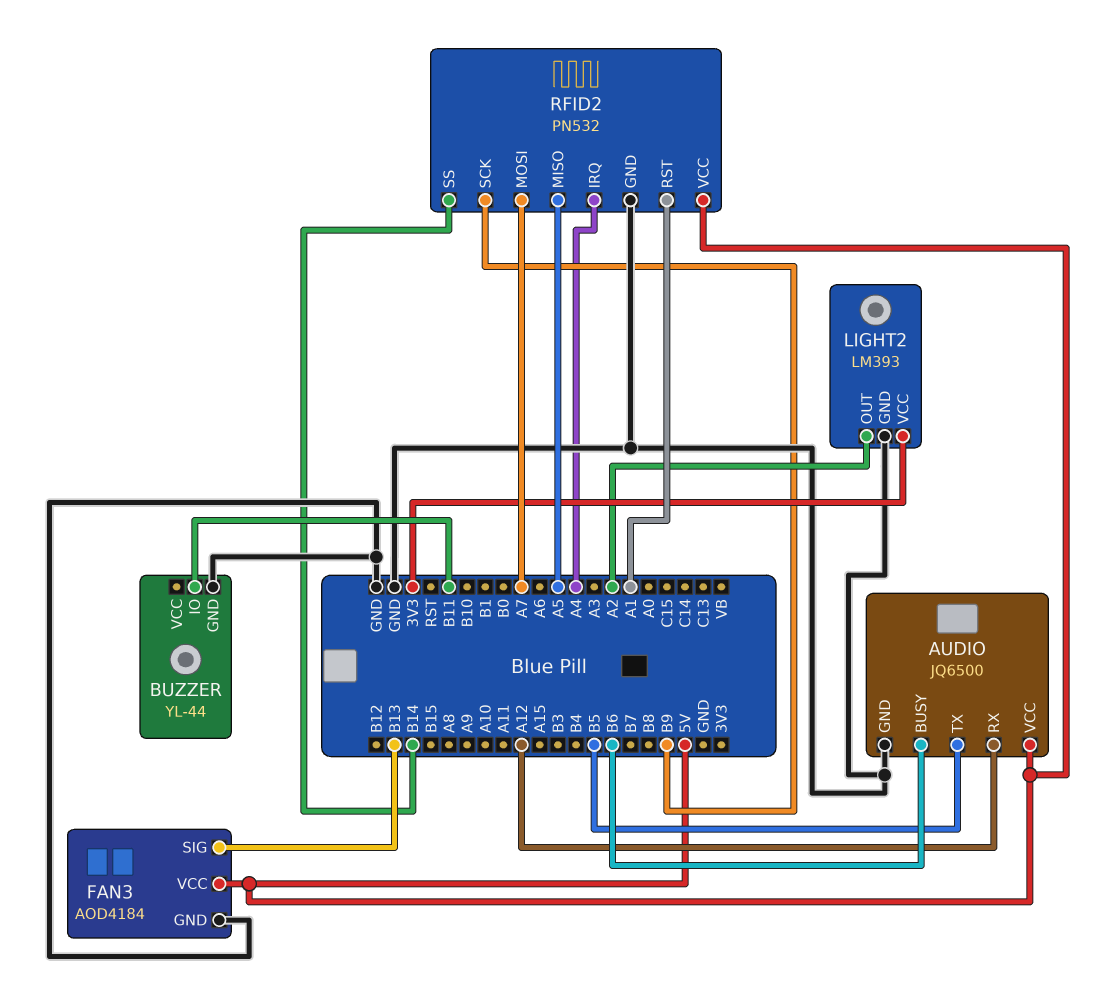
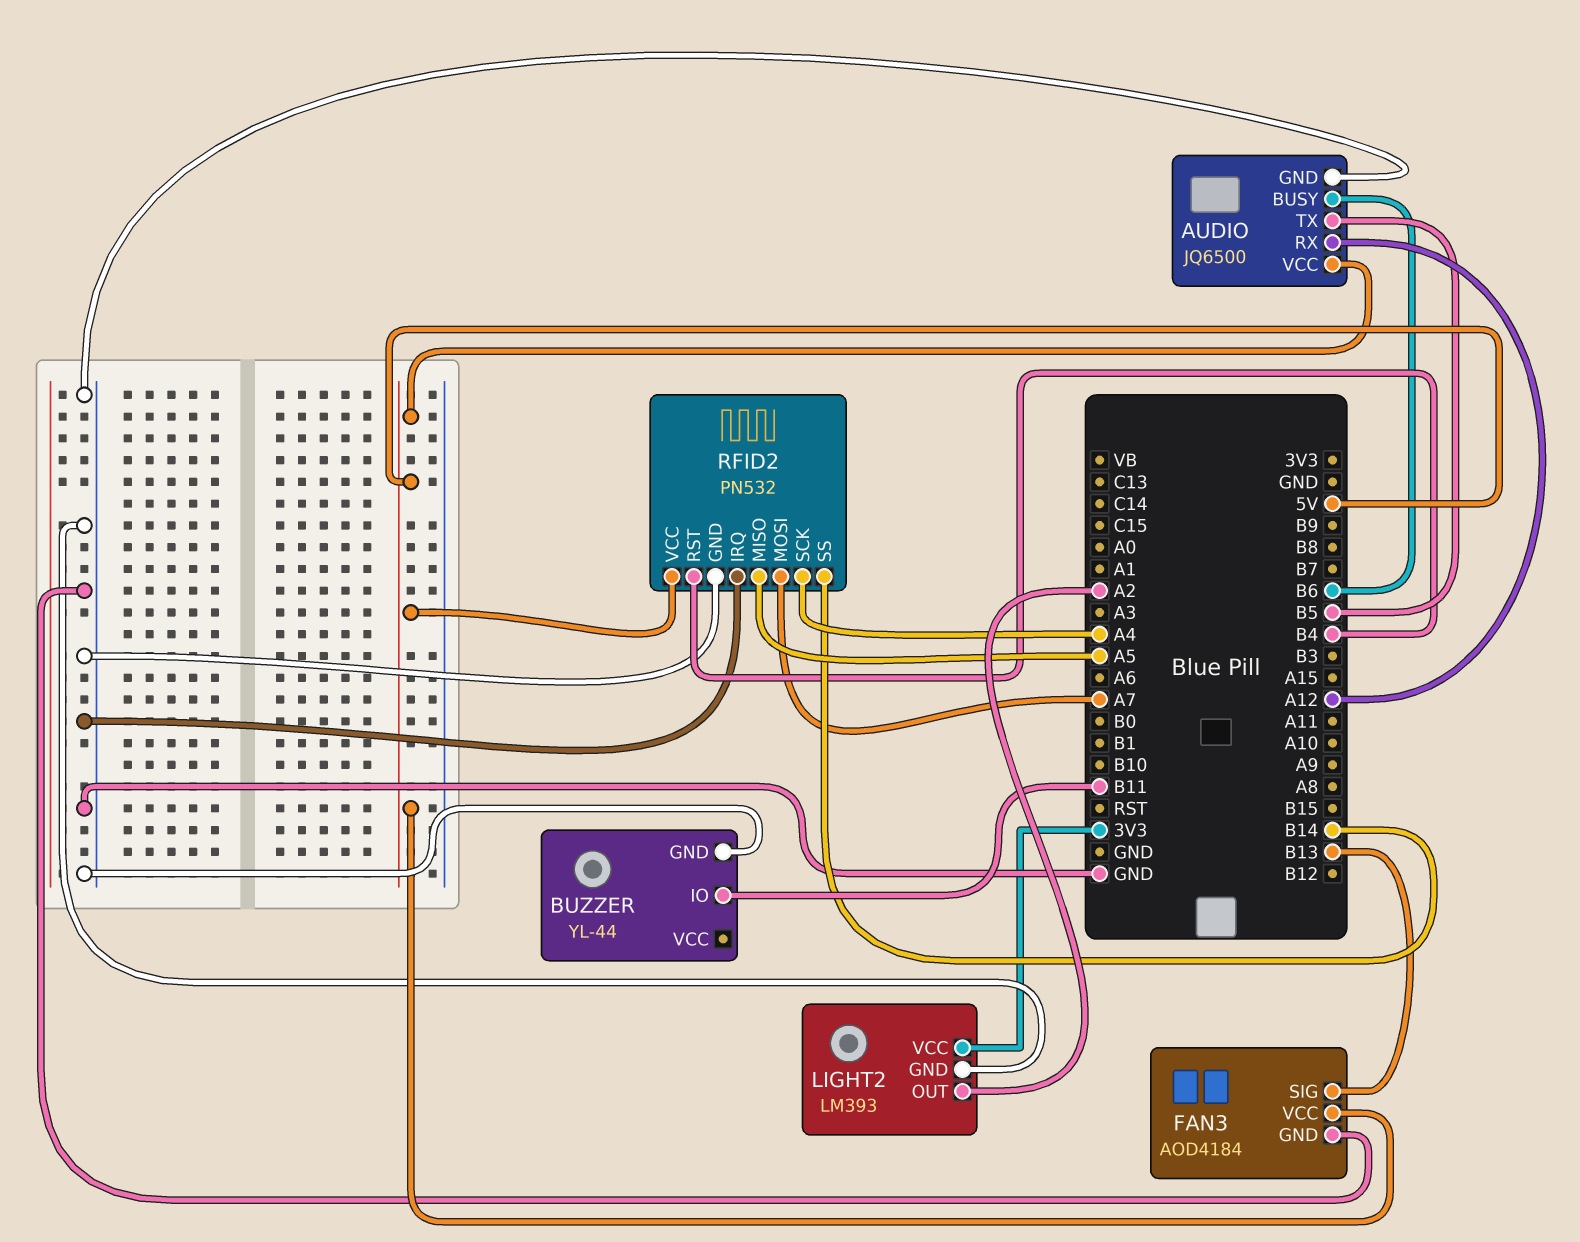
RFID2 pin IRQ: A4 -> GND
RFID2 pin RST: A1 -> B4
RFID2 pin SCK: B9 -> A4

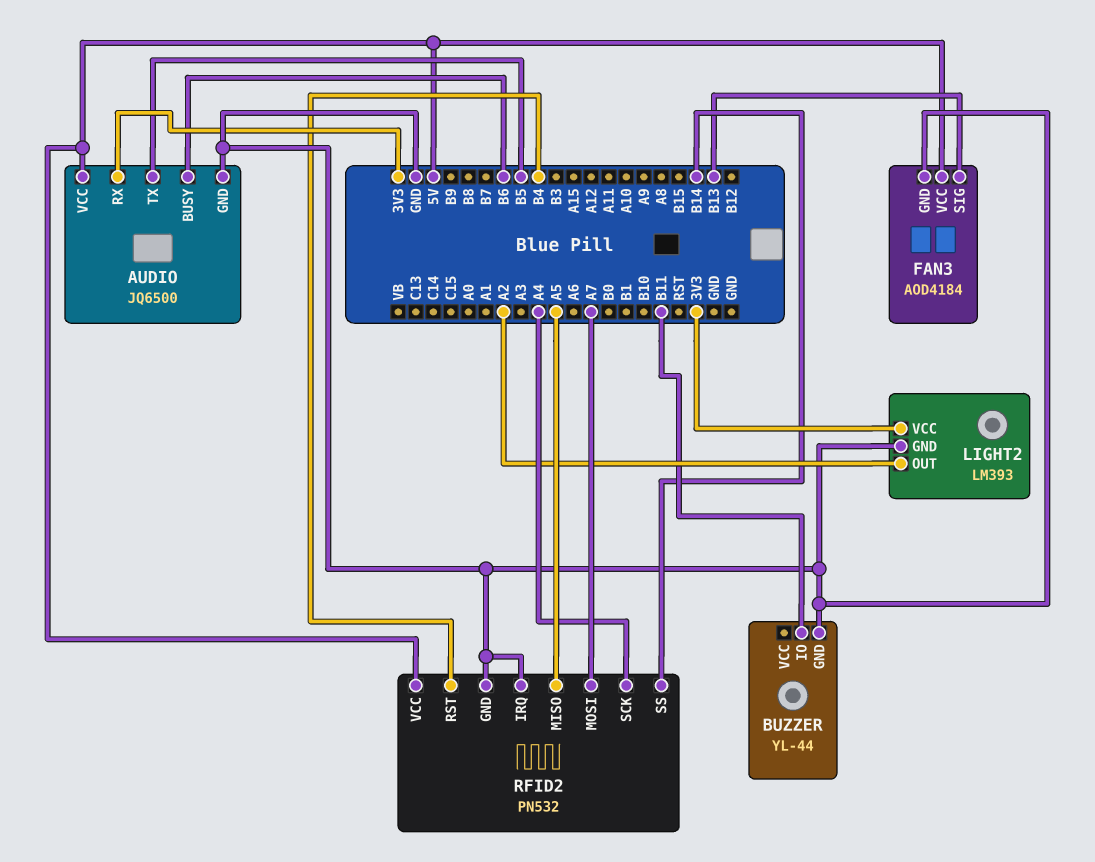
AUDIO pin RX: A12 -> 3V3

